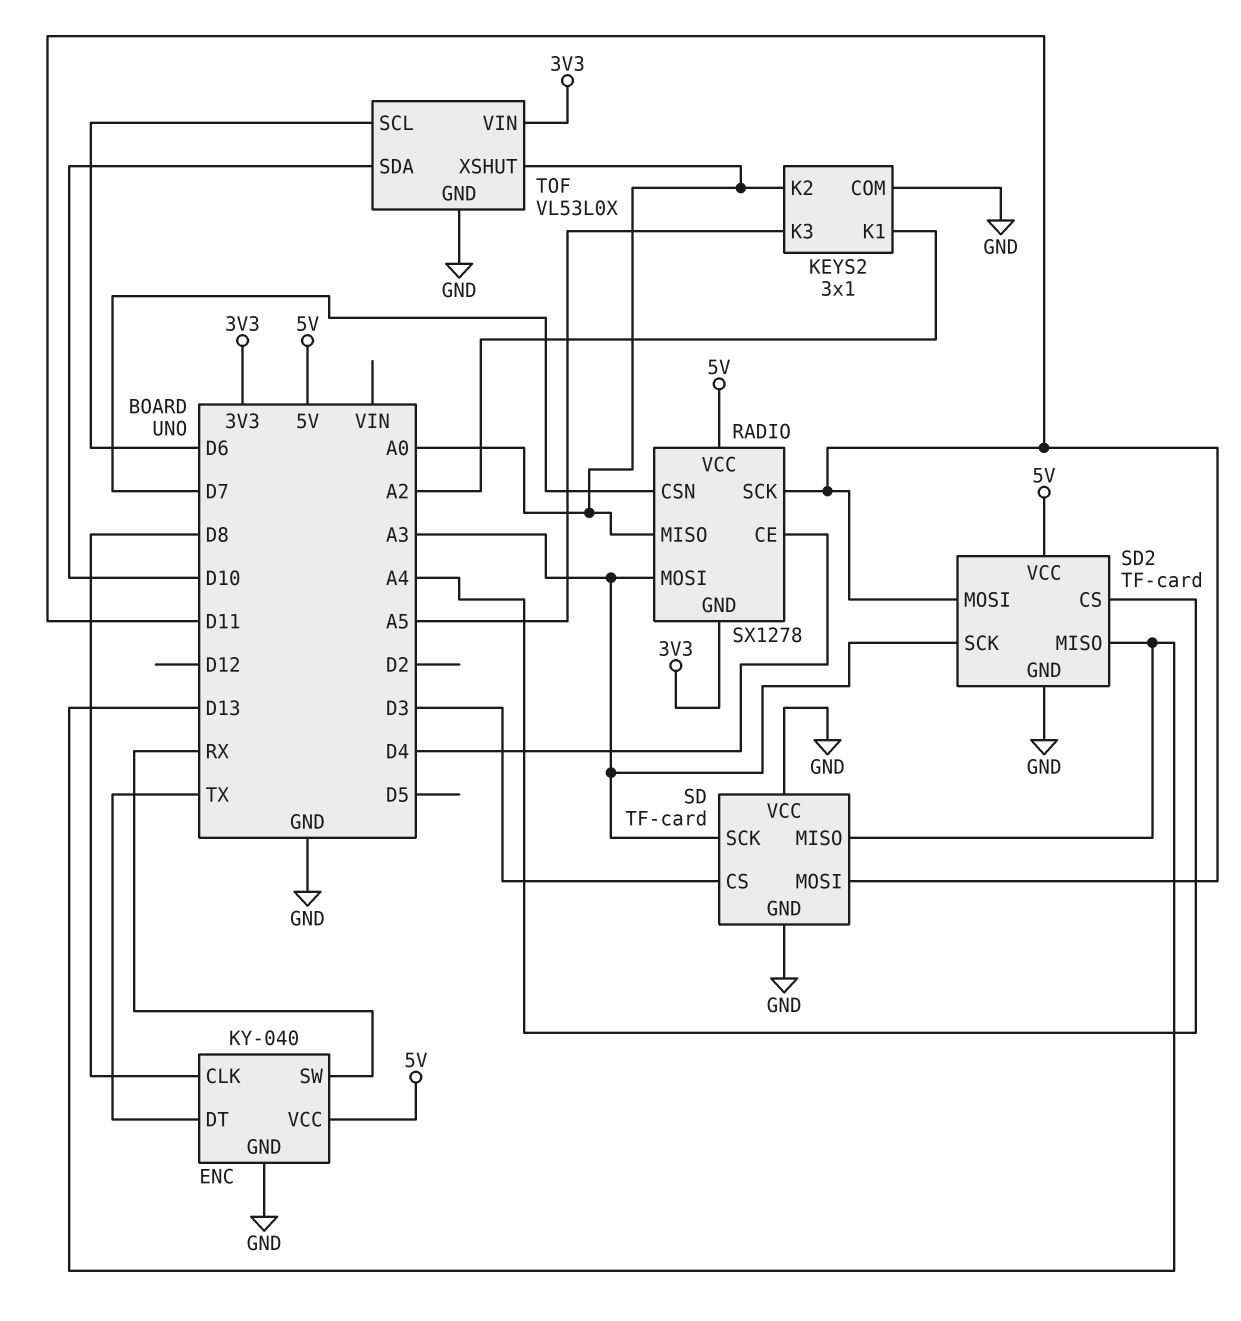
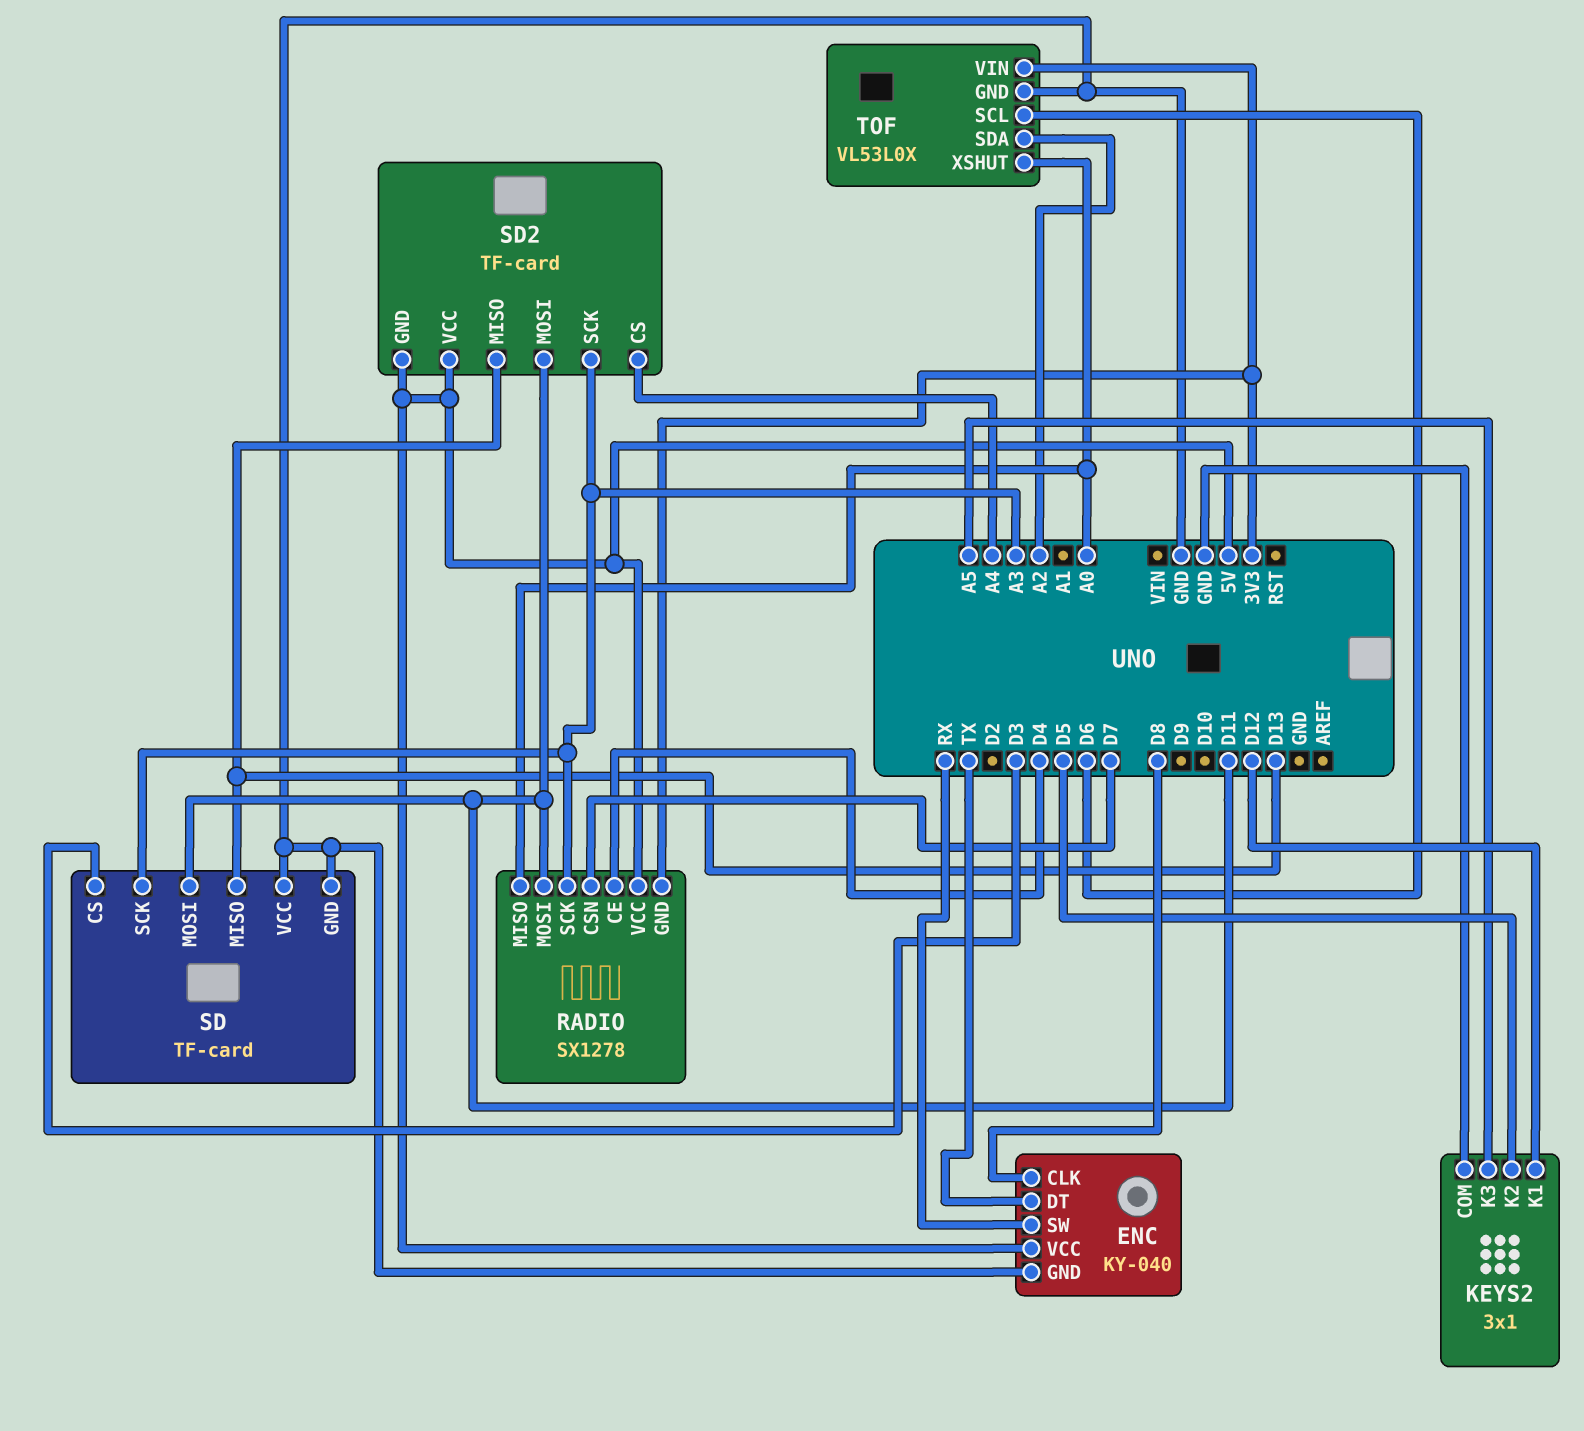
KEYS2 pin K1: A2 -> D12
KEYS2 pin K2: A0 -> D5
RADIO pin MOSI: A3 -> D11
RADIO pin SCK: D11 -> A3
SD2 pin GND: GND -> 5V
TOF pin SDA: D10 -> A2

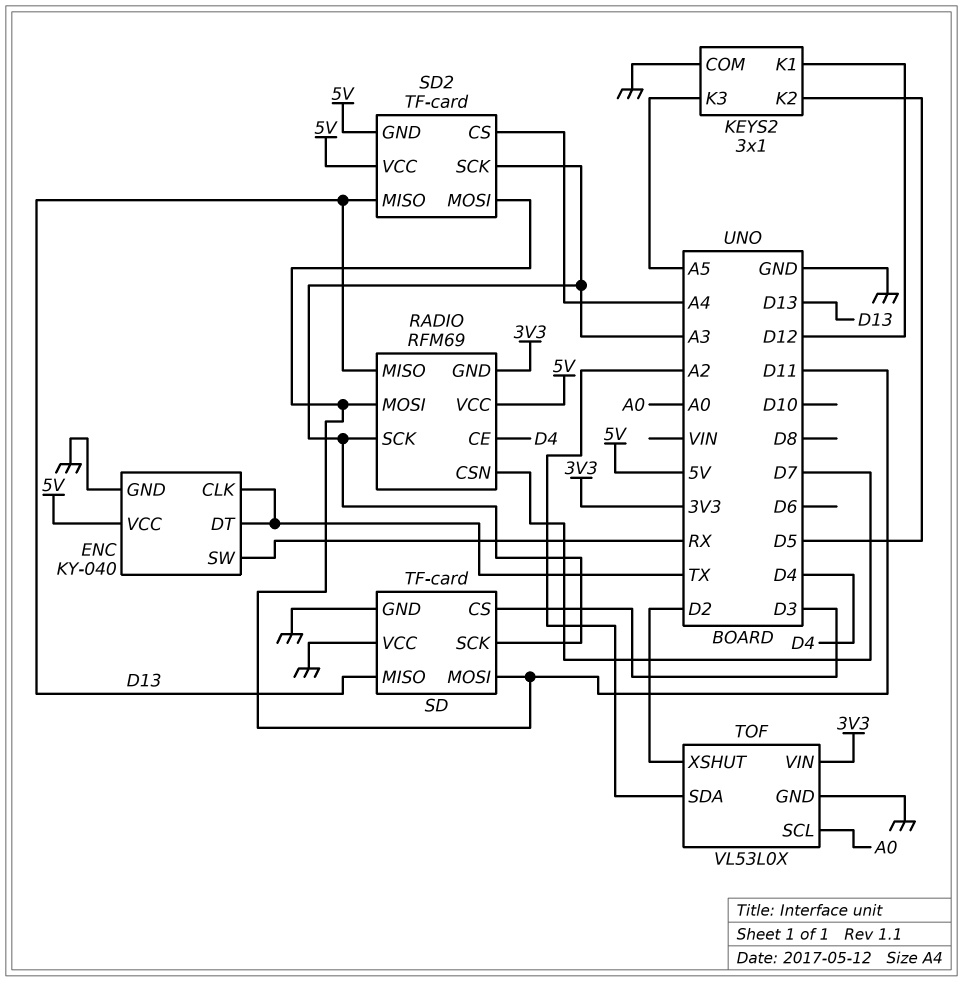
ENC pin CLK: D8 -> TX
RADIO: SX1278 -> RFM69
RADIO pin MISO: A0 -> D13
TOF pin SCL: D6 -> A0
TOF pin XSHUT: A0 -> D2

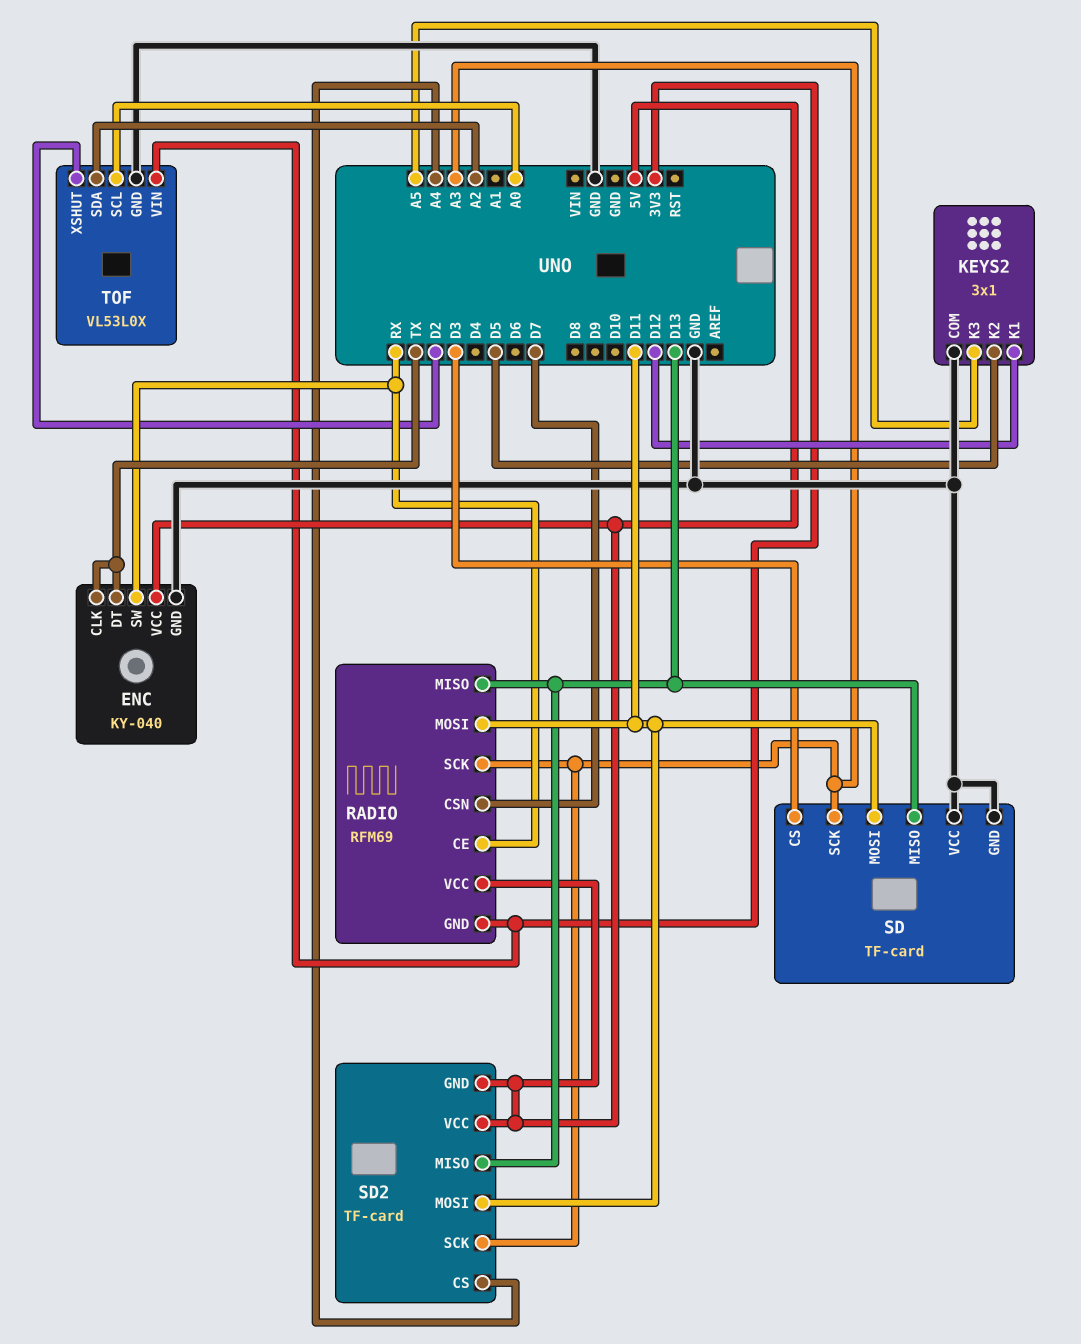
RADIO pin CE: D4 -> RX

